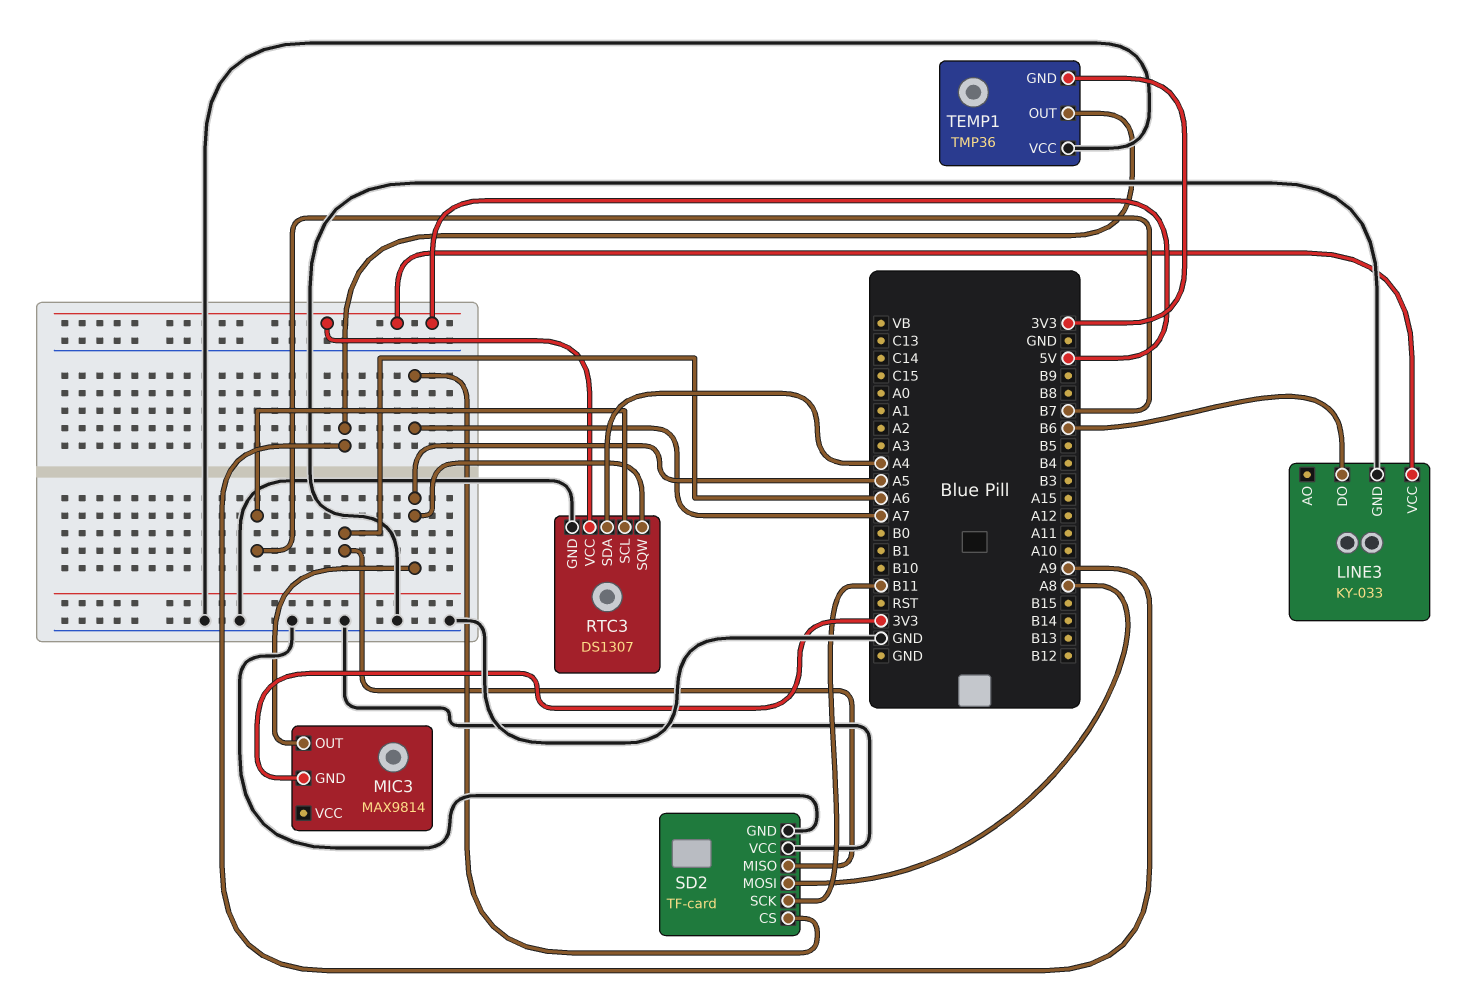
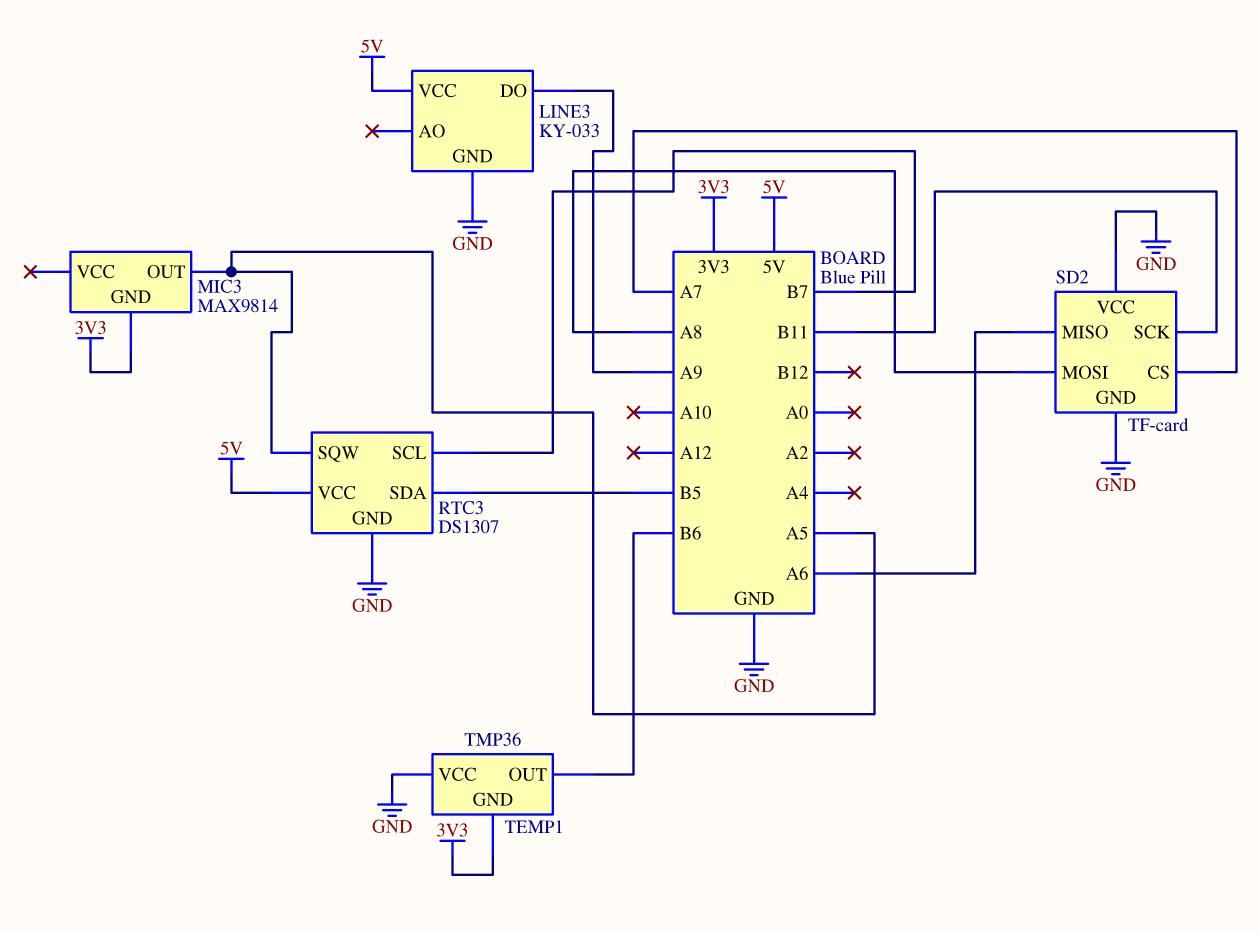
LINE3 pin DO: B6 -> A9
RTC3 pin SDA: A4 -> B5
TEMP1 pin OUT: A9 -> B6

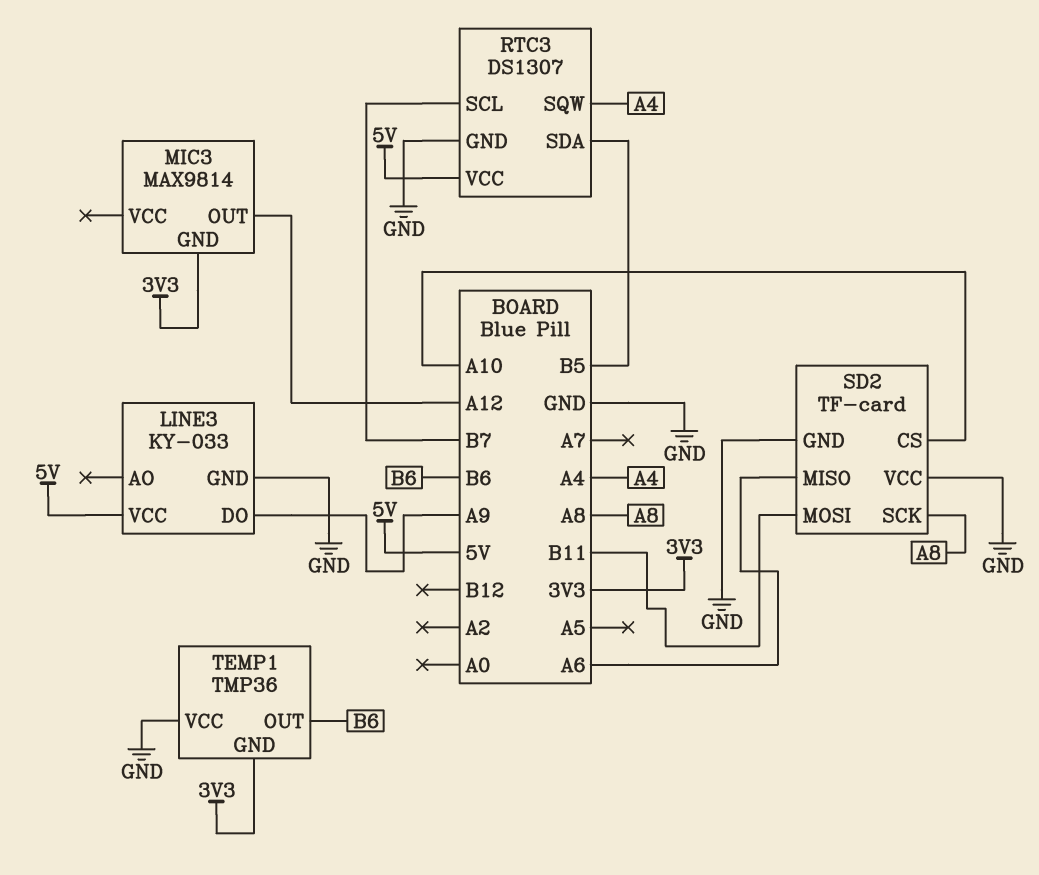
MIC3 pin OUT: A5 -> A12
RTC3 pin SQW: A5 -> A4
SD2 pin CS: A7 -> A10
SD2 pin MOSI: A8 -> B11
SD2 pin SCK: B11 -> A8

